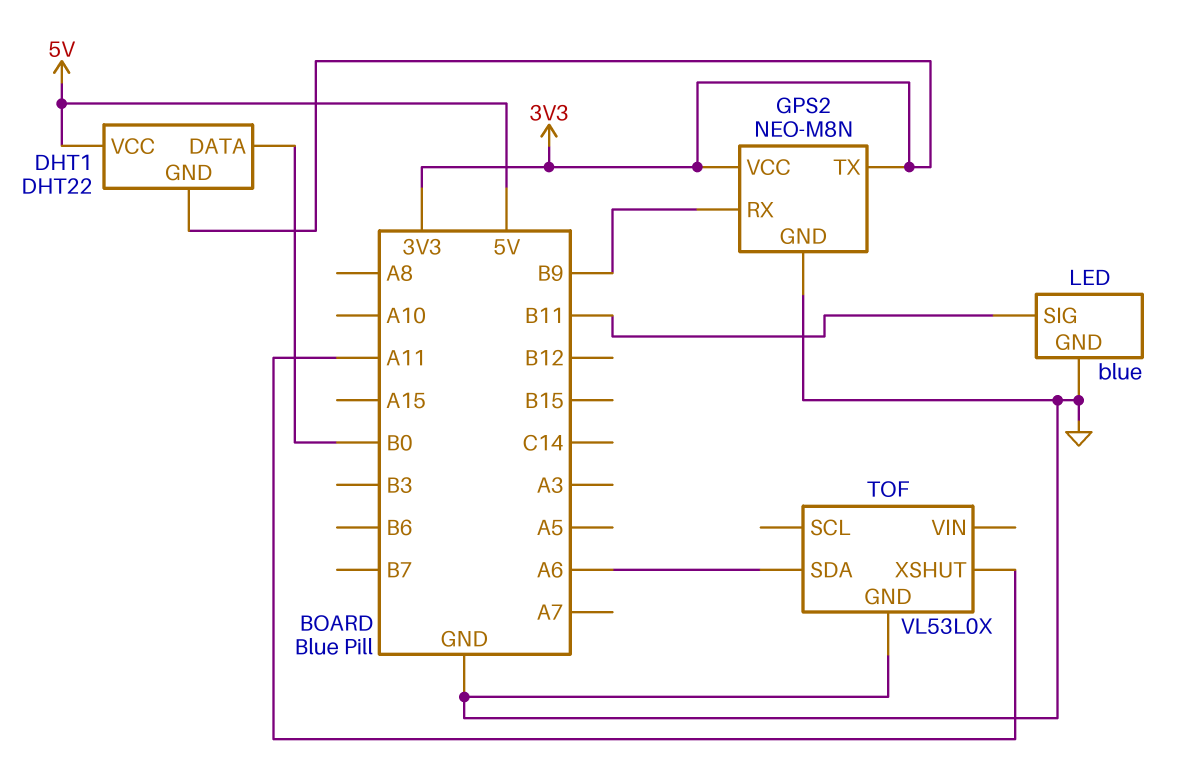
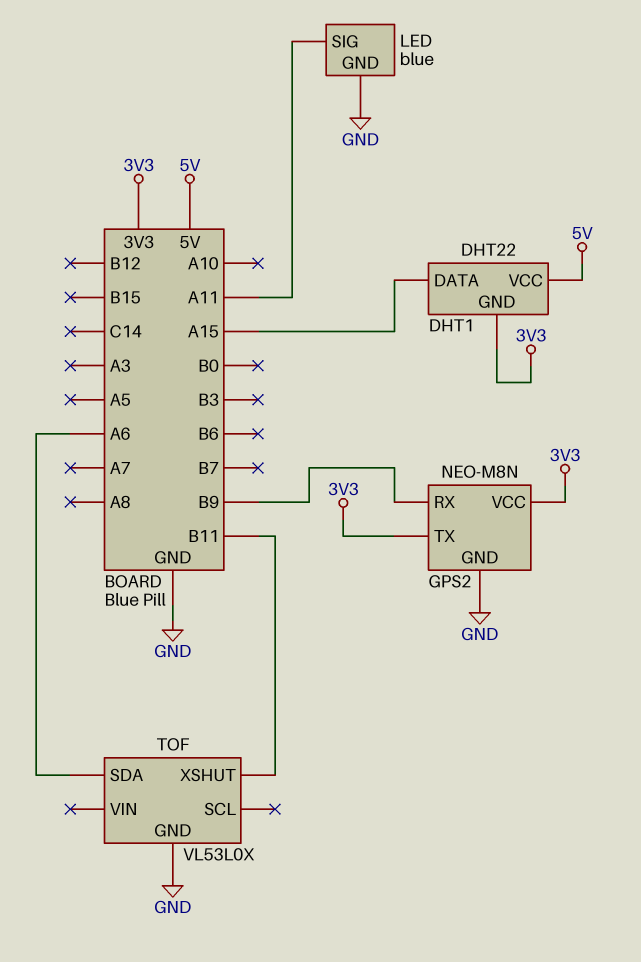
DHT1 pin DATA: B0 -> A15
LED pin SIG: B11 -> A11
TOF pin XSHUT: A11 -> B11

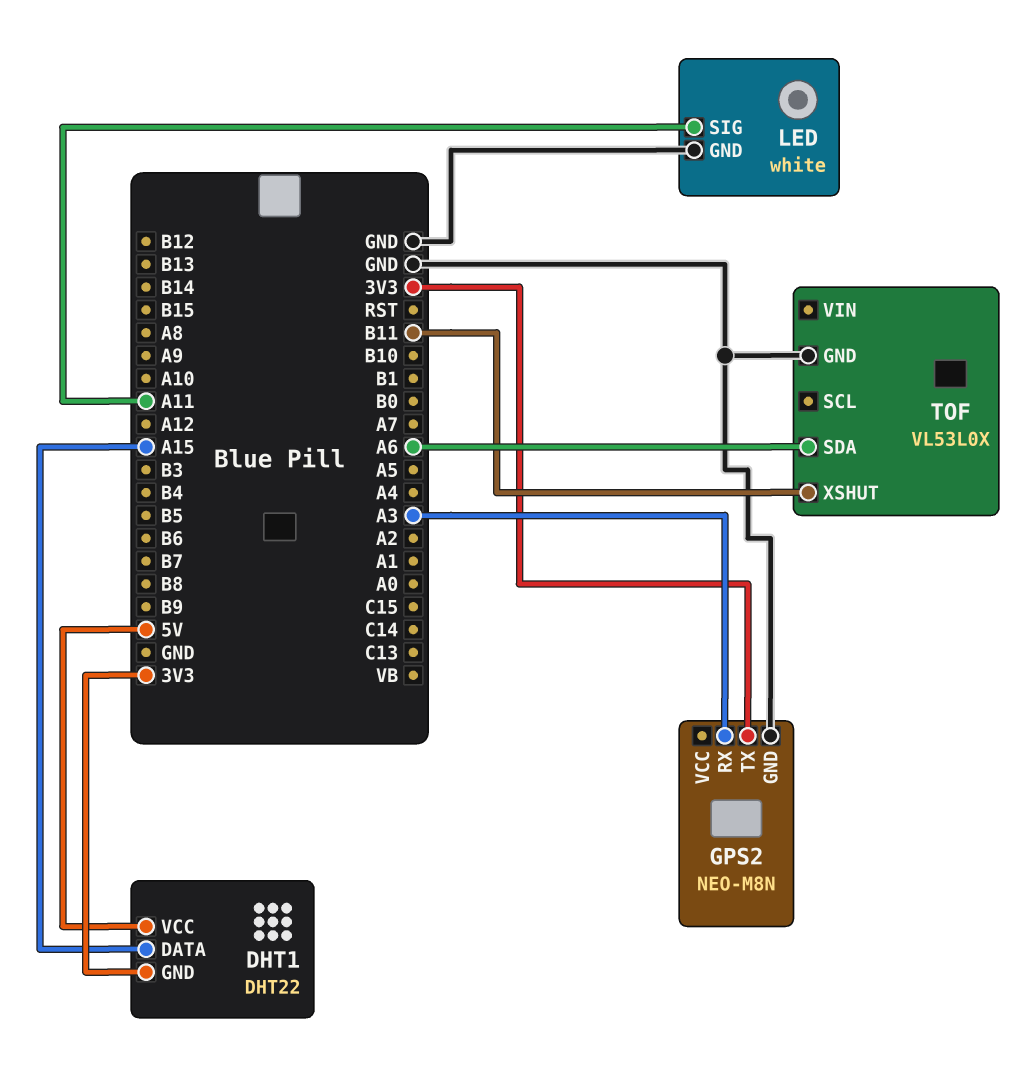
GPS2 pin RX: B9 -> A3
GPS2 pin VCC: 3V3 -> none
LED: blue -> white

